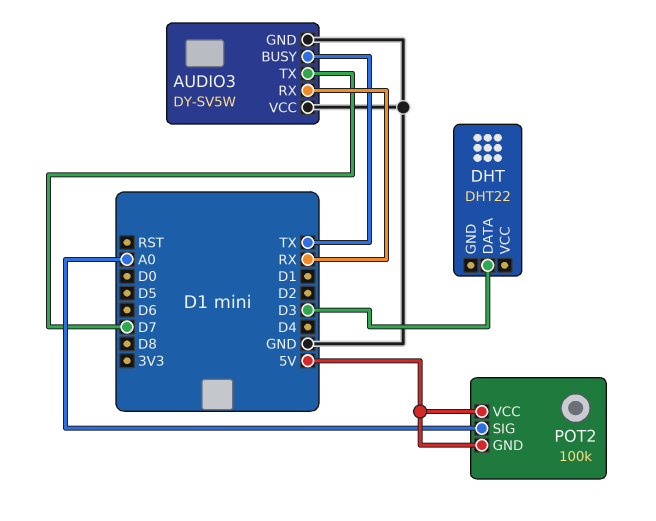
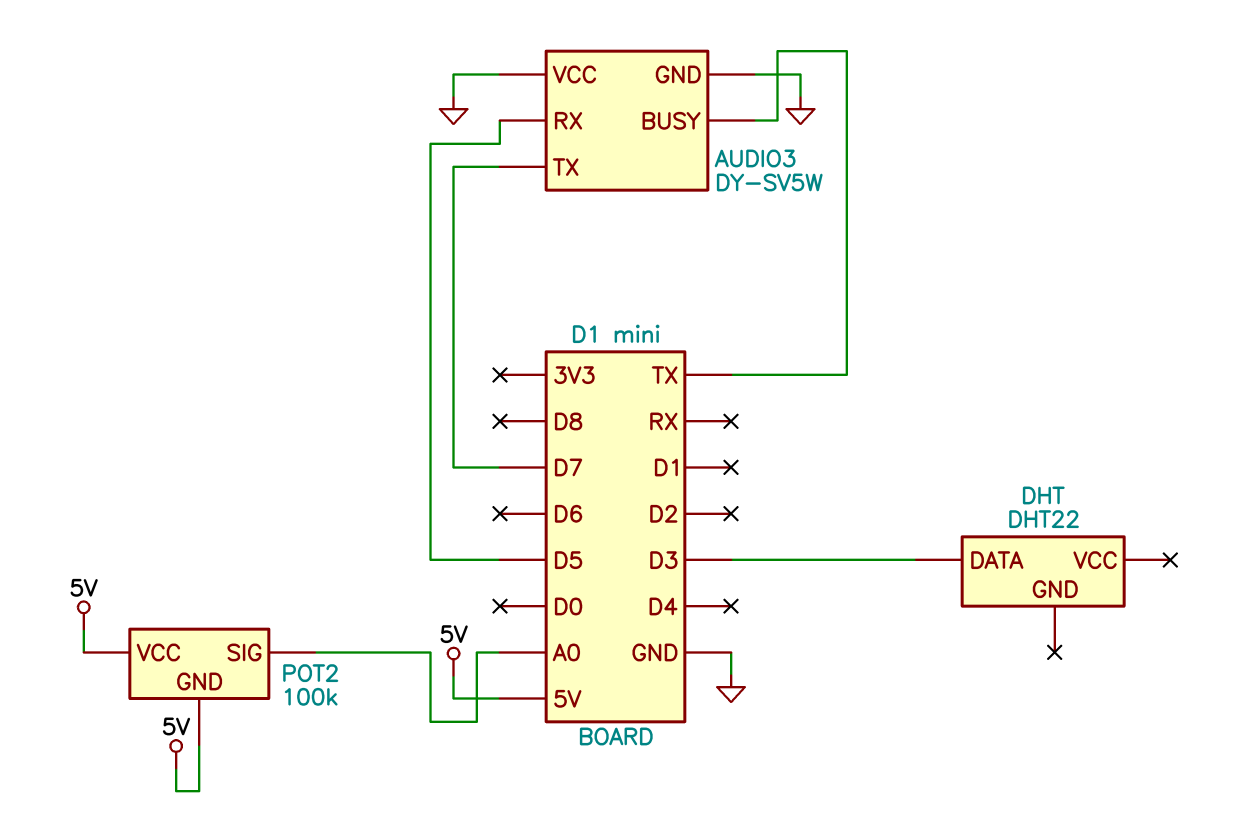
AUDIO3 pin RX: RX -> D5

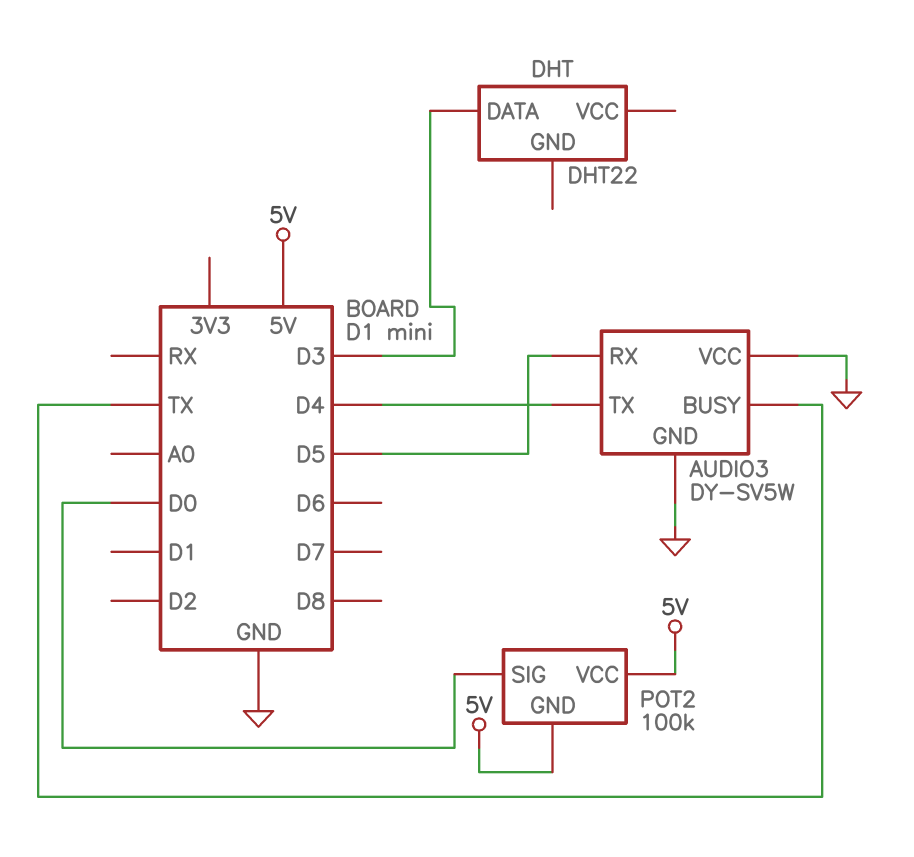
AUDIO3 pin TX: D7 -> D4
POT2 pin SIG: A0 -> D0

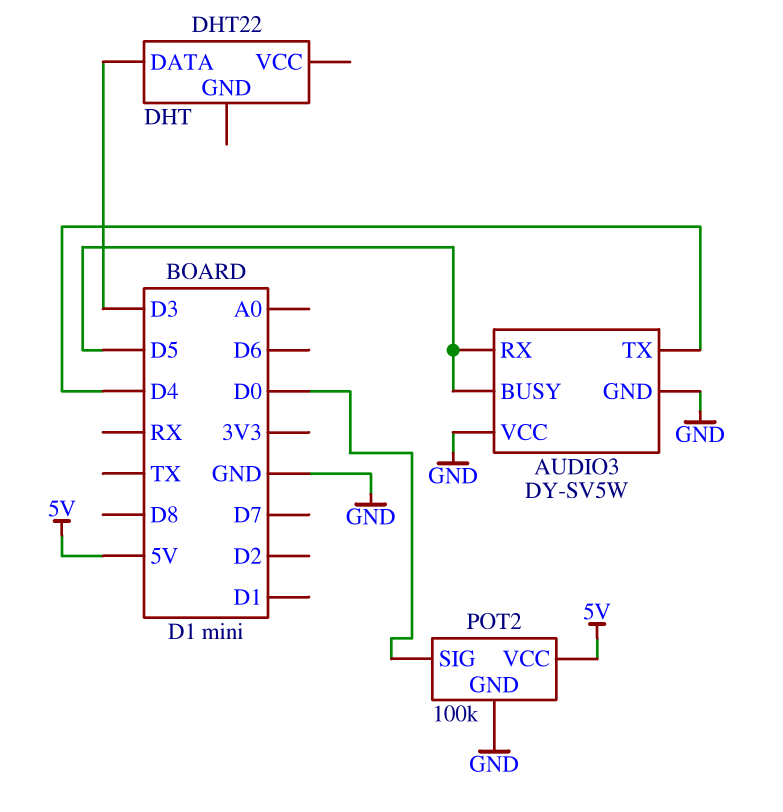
AUDIO3 pin BUSY: TX -> D5
POT2 pin GND: 5V -> GND

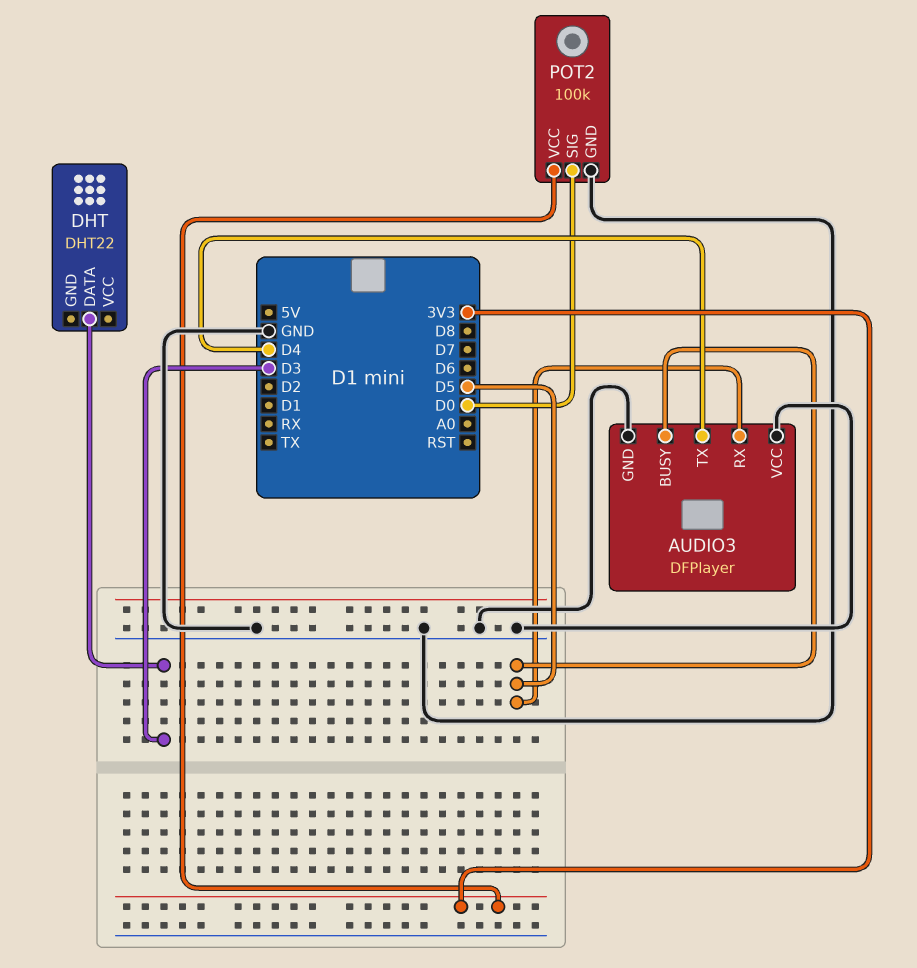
AUDIO3: DY-SV5W -> DFPlayer
POT2 pin VCC: 5V -> 3V3

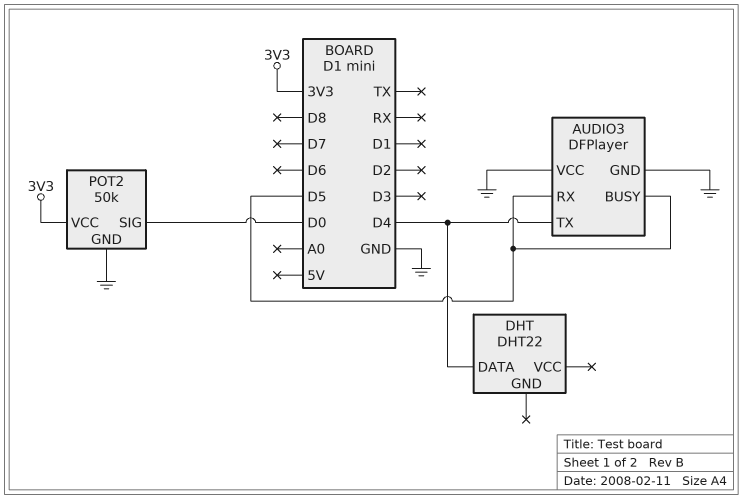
DHT pin DATA: D3 -> D4
POT2: 100k -> 50k

